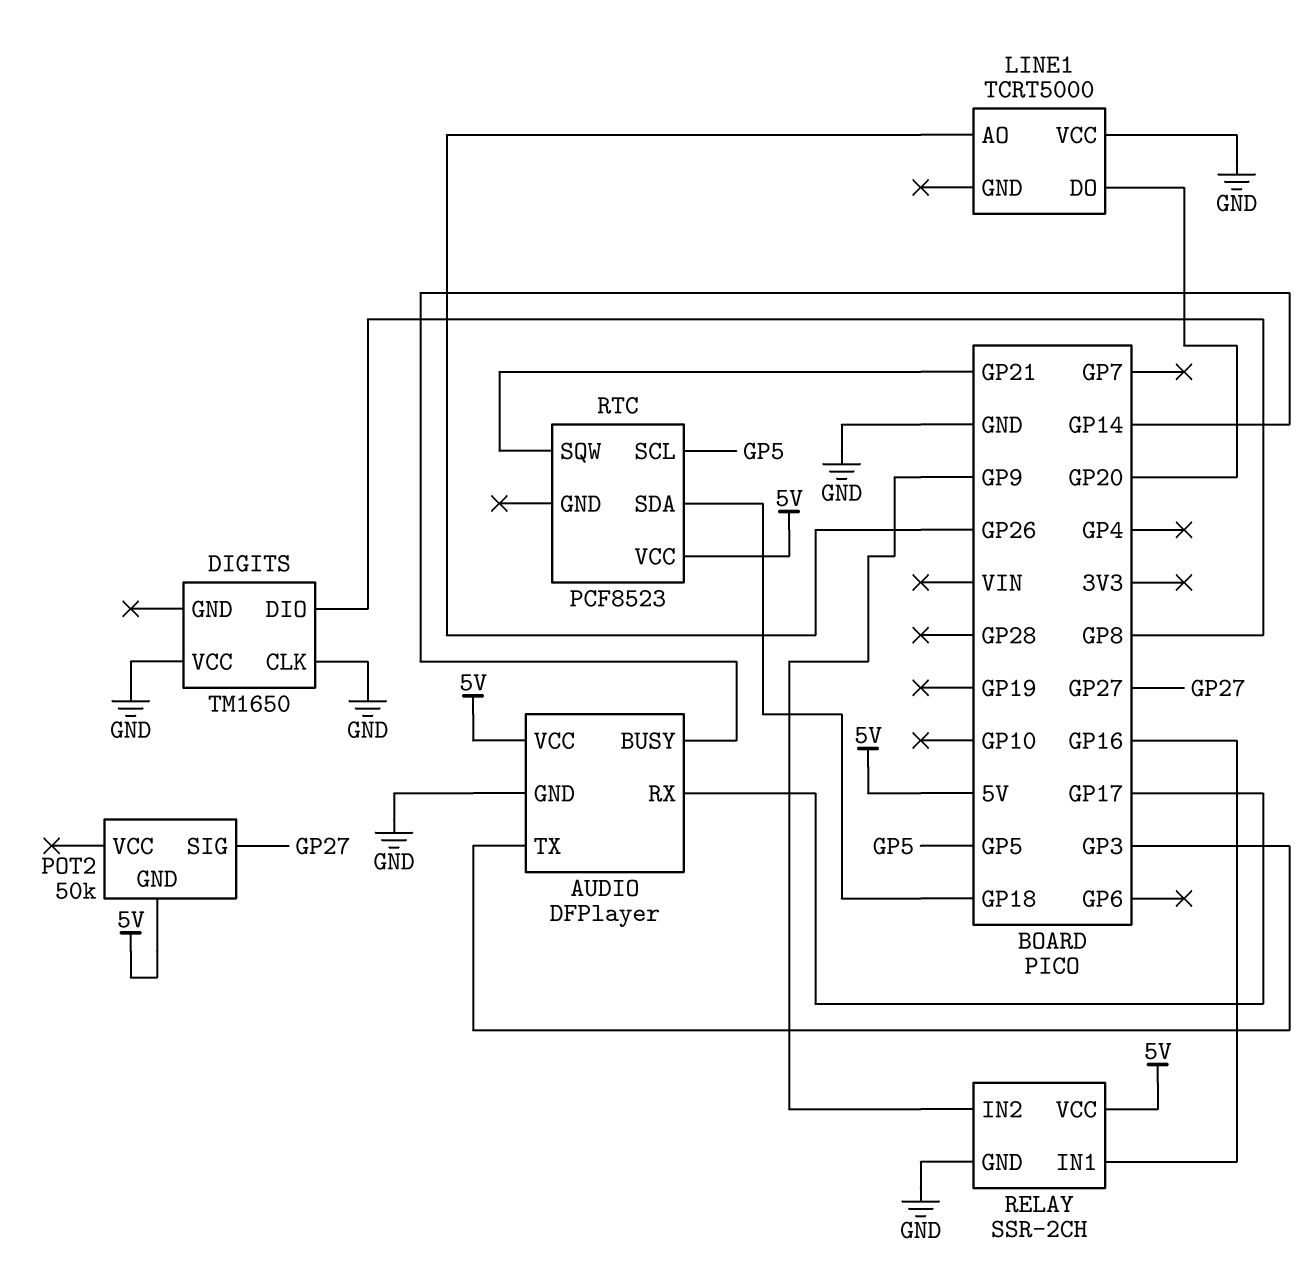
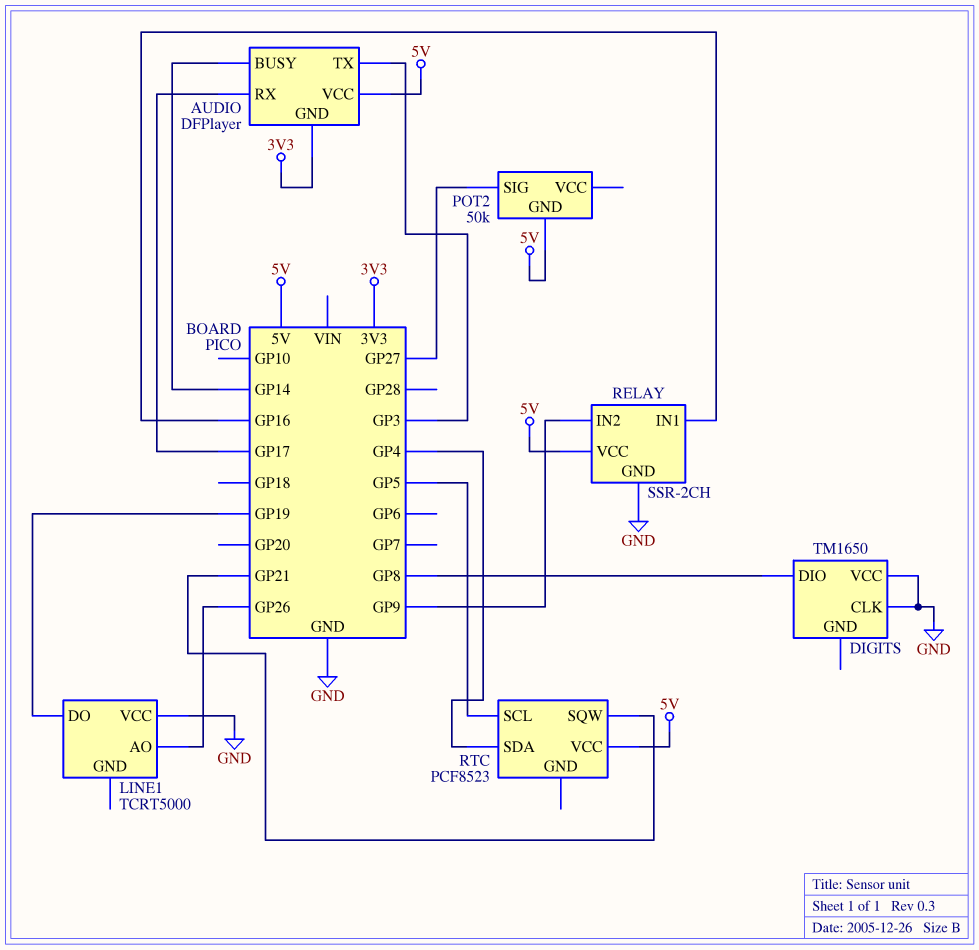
AUDIO pin GND: GND -> 3V3
LINE1 pin DO: GP20 -> GP19
RTC pin SDA: GP18 -> GP4

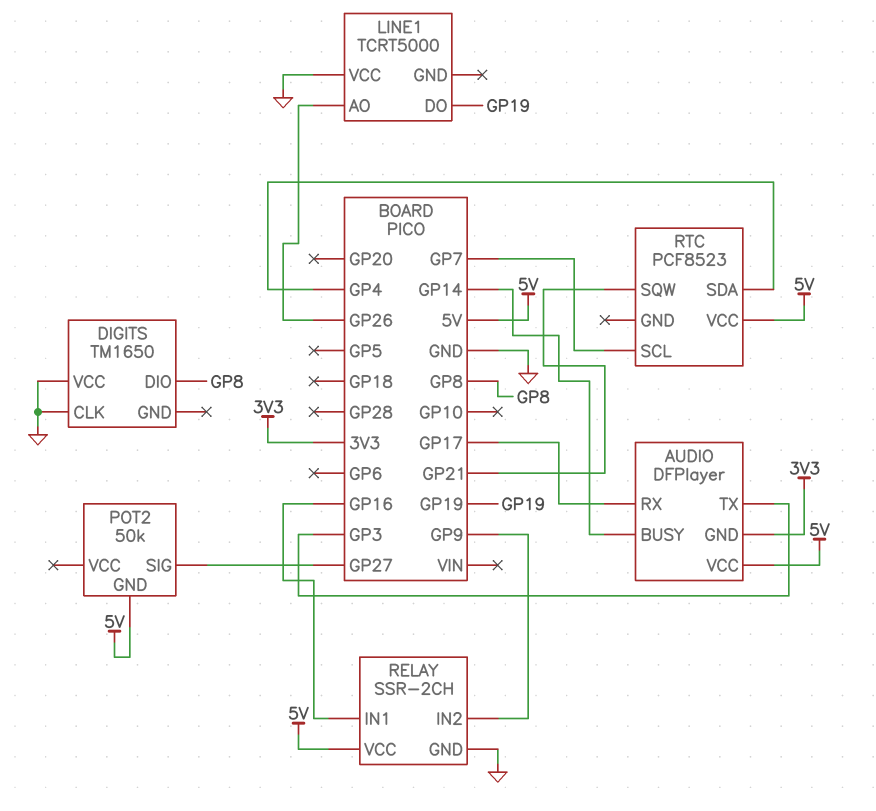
RTC pin SCL: GP5 -> GP7

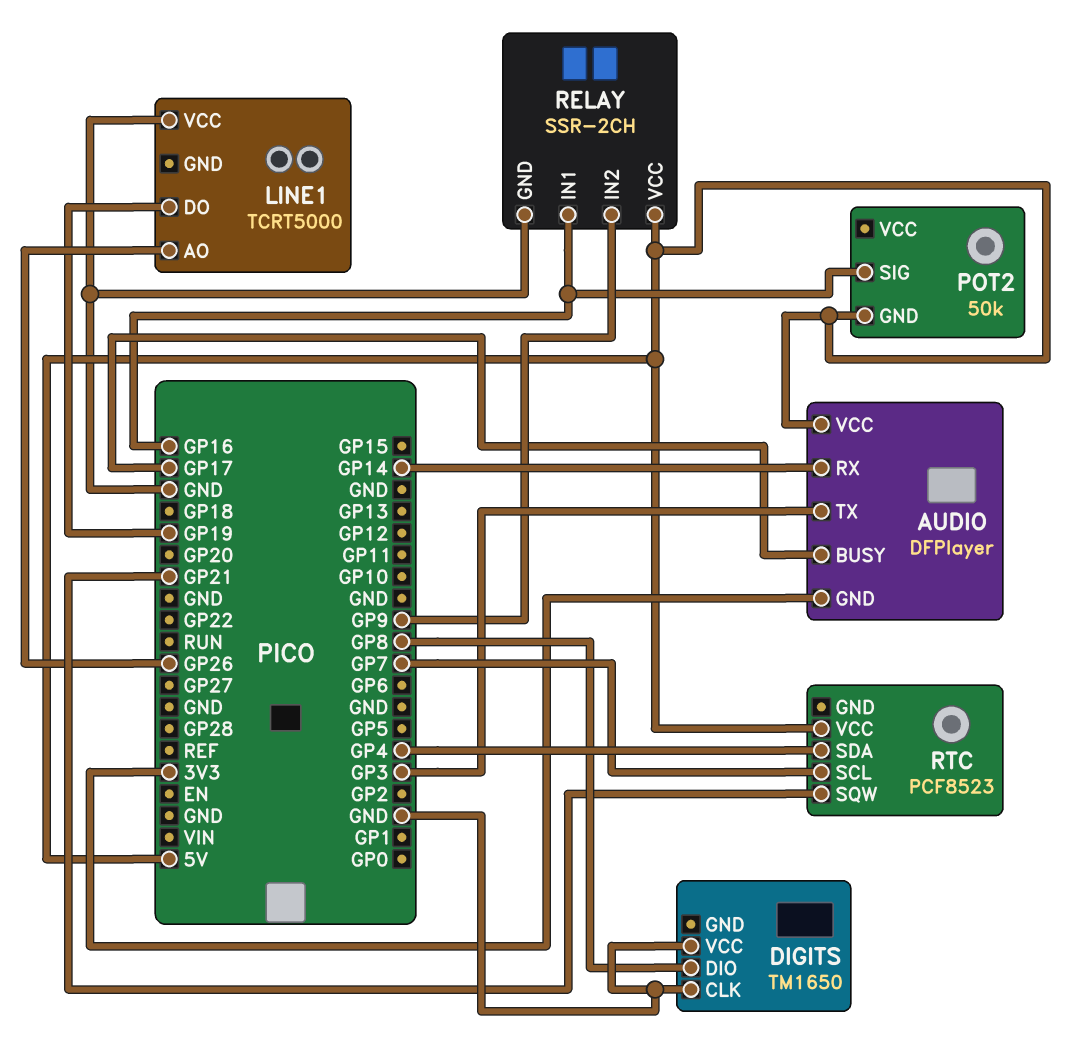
AUDIO pin BUSY: GP14 -> GP17
AUDIO pin RX: GP17 -> GP14
POT2 pin SIG: GP27 -> GP16

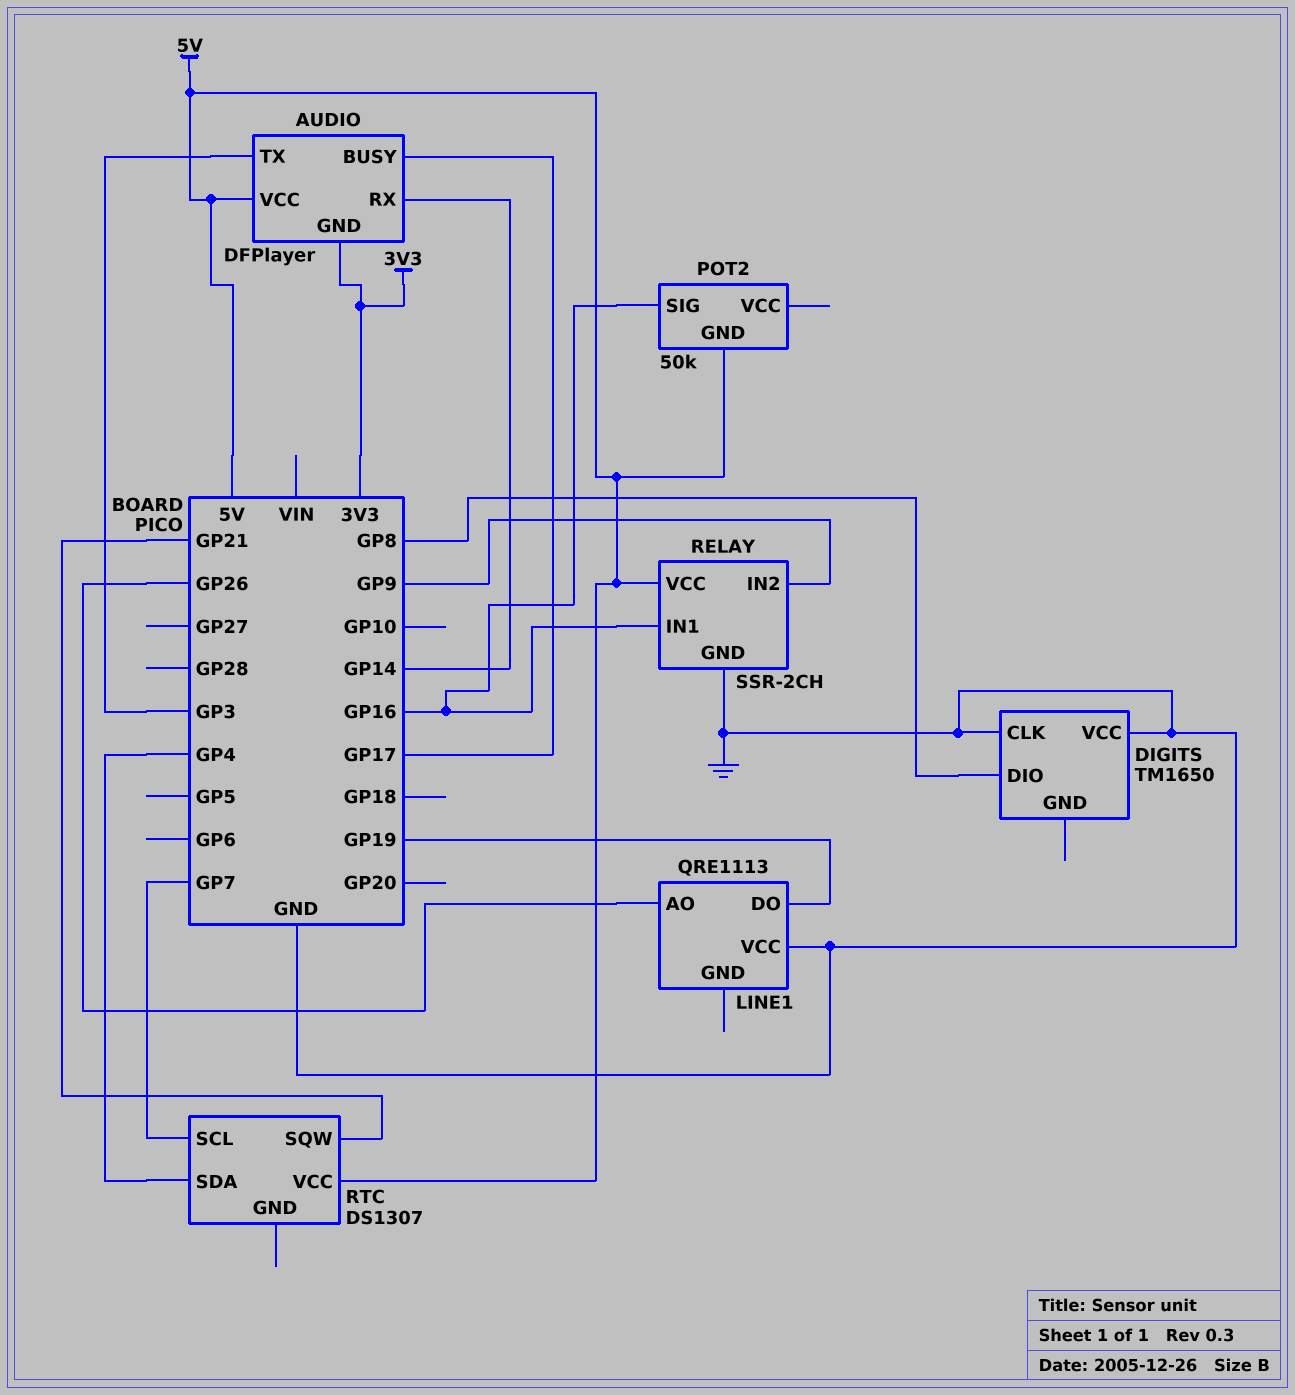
LINE1: TCRT5000 -> QRE1113
RTC: PCF8523 -> DS1307

